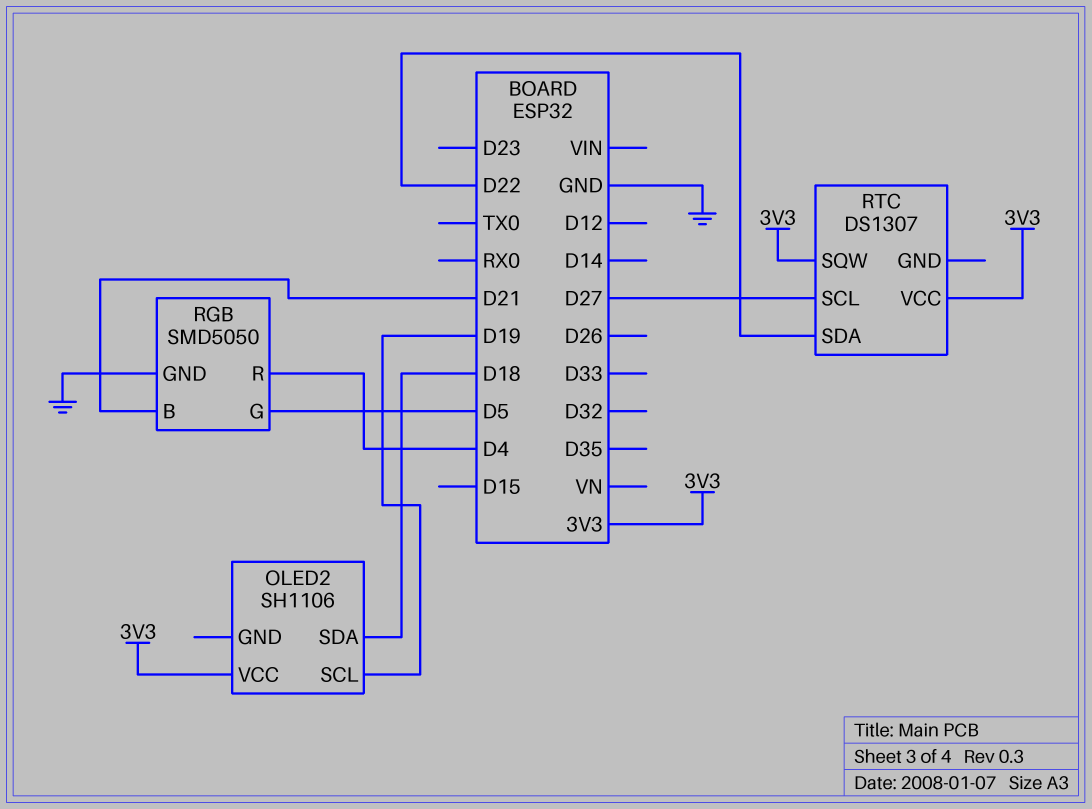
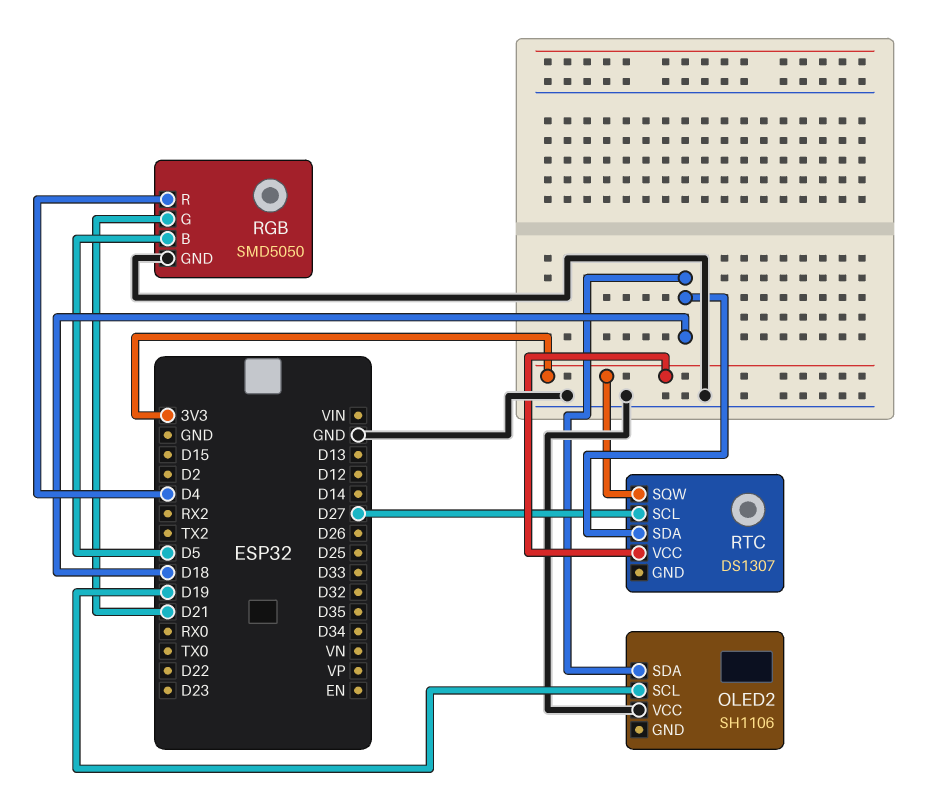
OLED2 pin VCC: 3V3 -> GND
RGB pin B: D21 -> D5
RGB pin G: D5 -> D21
RTC pin SDA: D22 -> D18

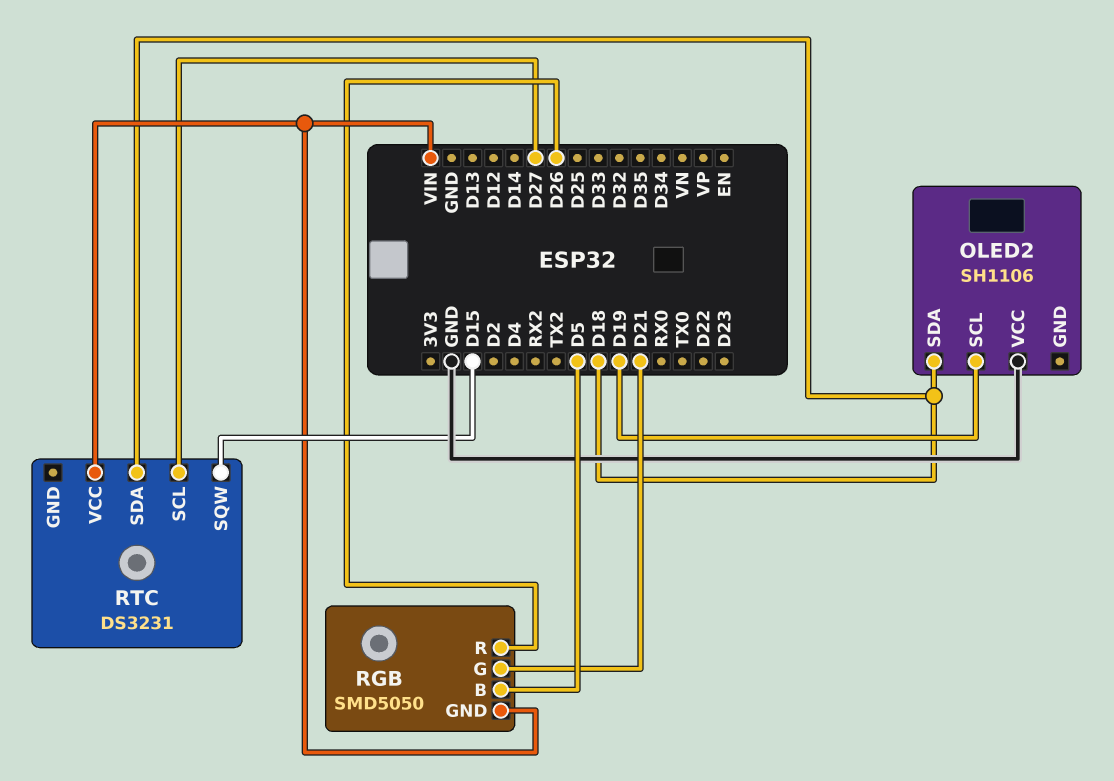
RGB pin GND: GND -> VIN
RGB pin R: D4 -> D26
RTC: DS1307 -> DS3231
RTC pin SQW: 3V3 -> D15
RTC pin VCC: 3V3 -> VIN

